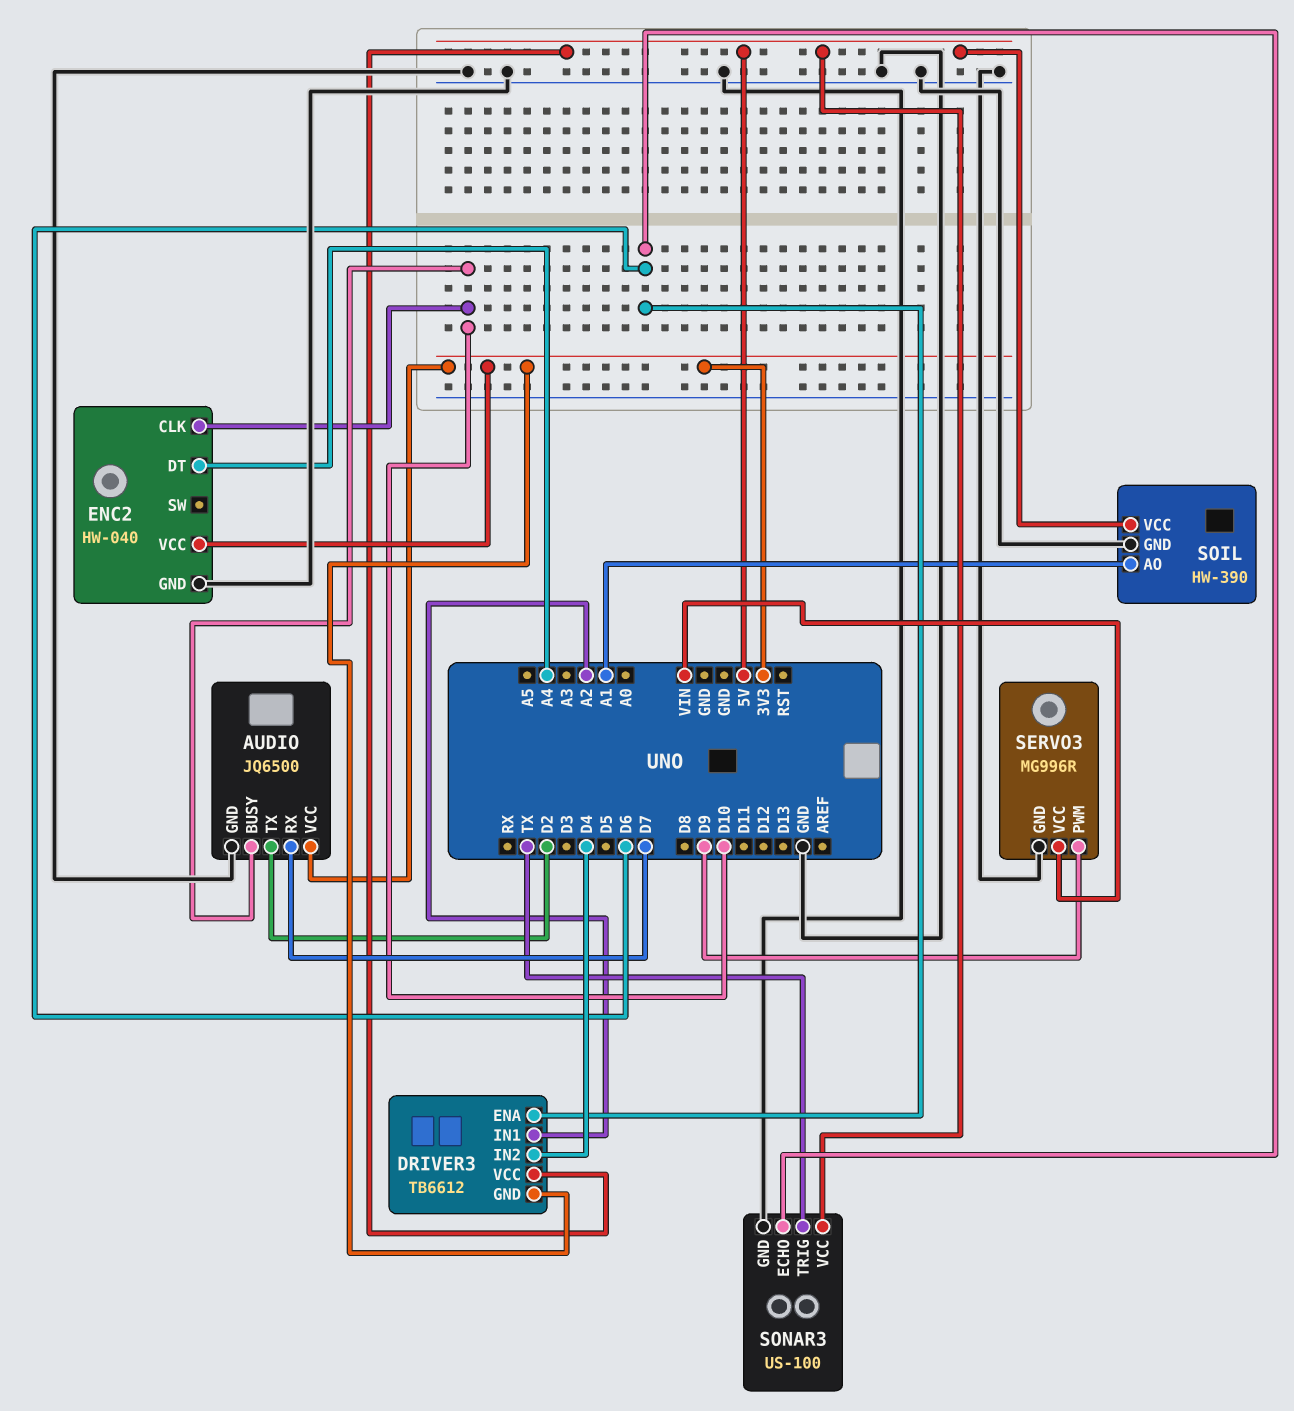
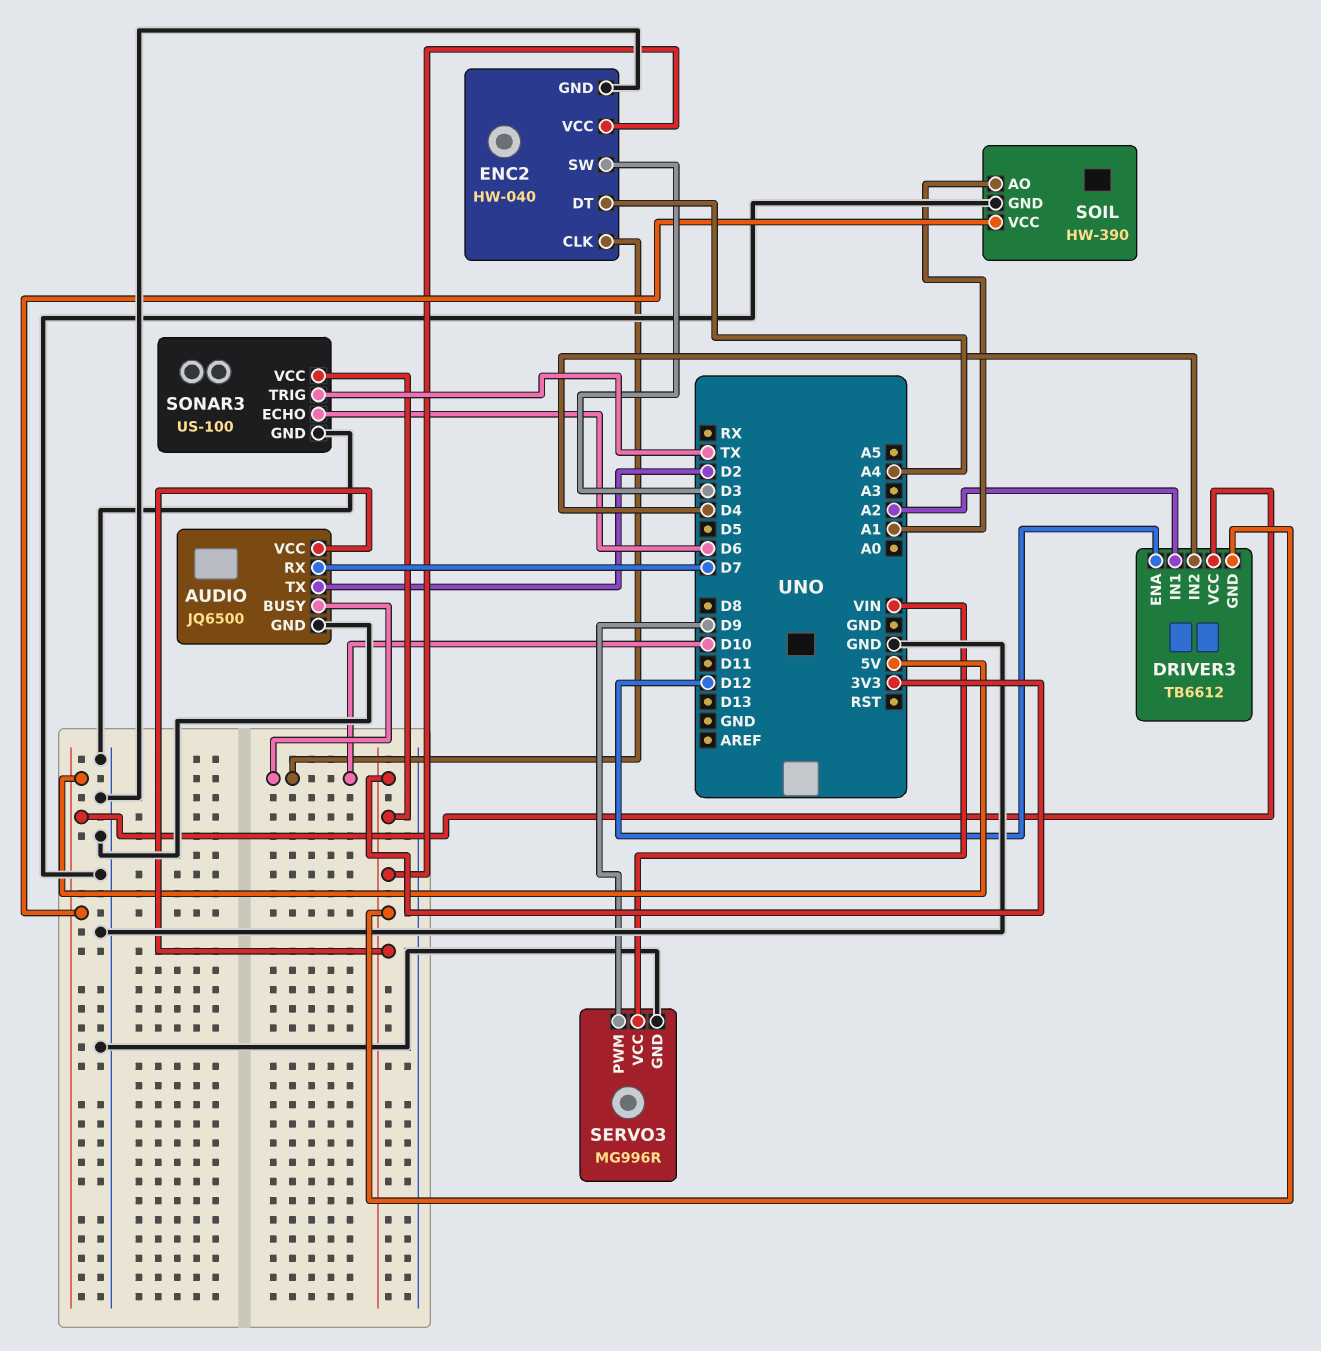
DRIVER3 pin ENA: D6 -> D12
ENC2 pin SW: none -> D3
SONAR3 pin VCC: 5V -> 3V3

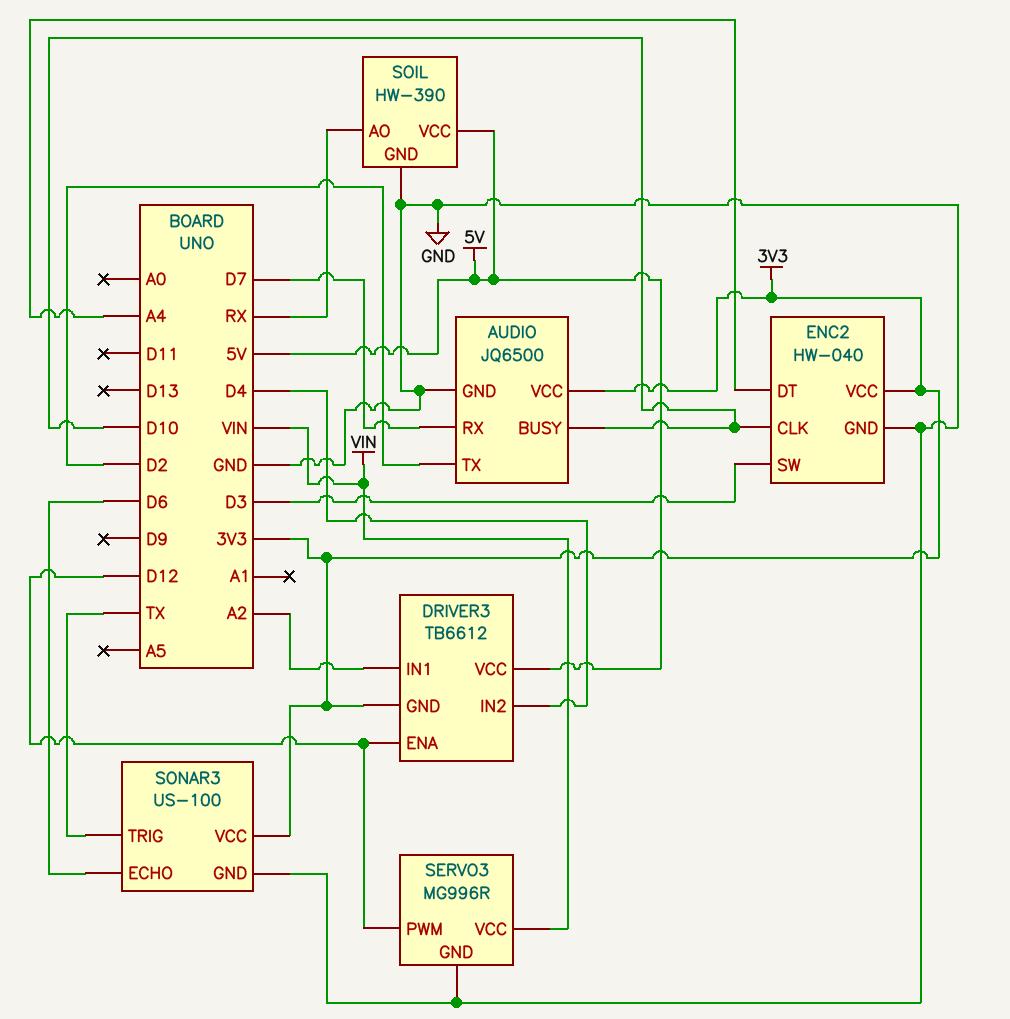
SERVO3 pin PWM: D9 -> D12
SOIL pin AO: A1 -> RX

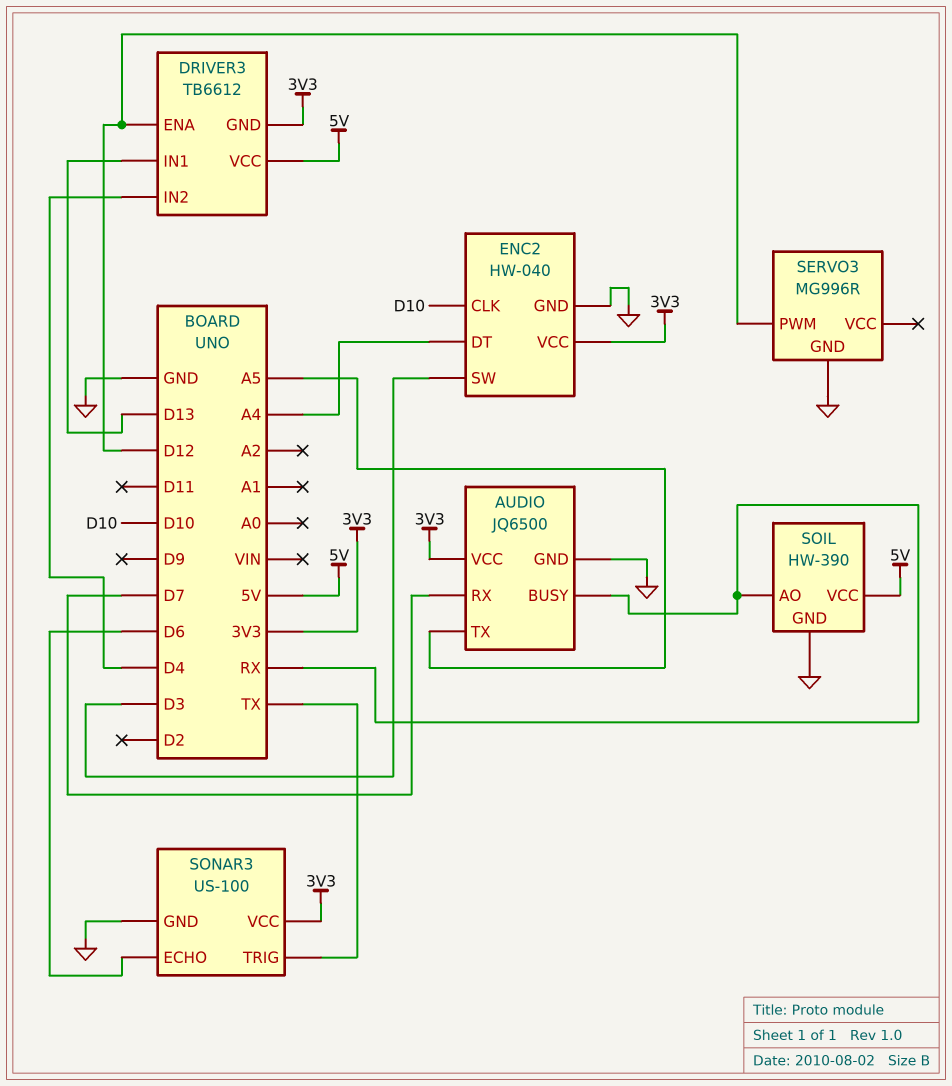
AUDIO pin BUSY: D10 -> RX
AUDIO pin TX: D2 -> A5
DRIVER3 pin IN1: A2 -> D13
SERVO3 pin VCC: VIN -> none

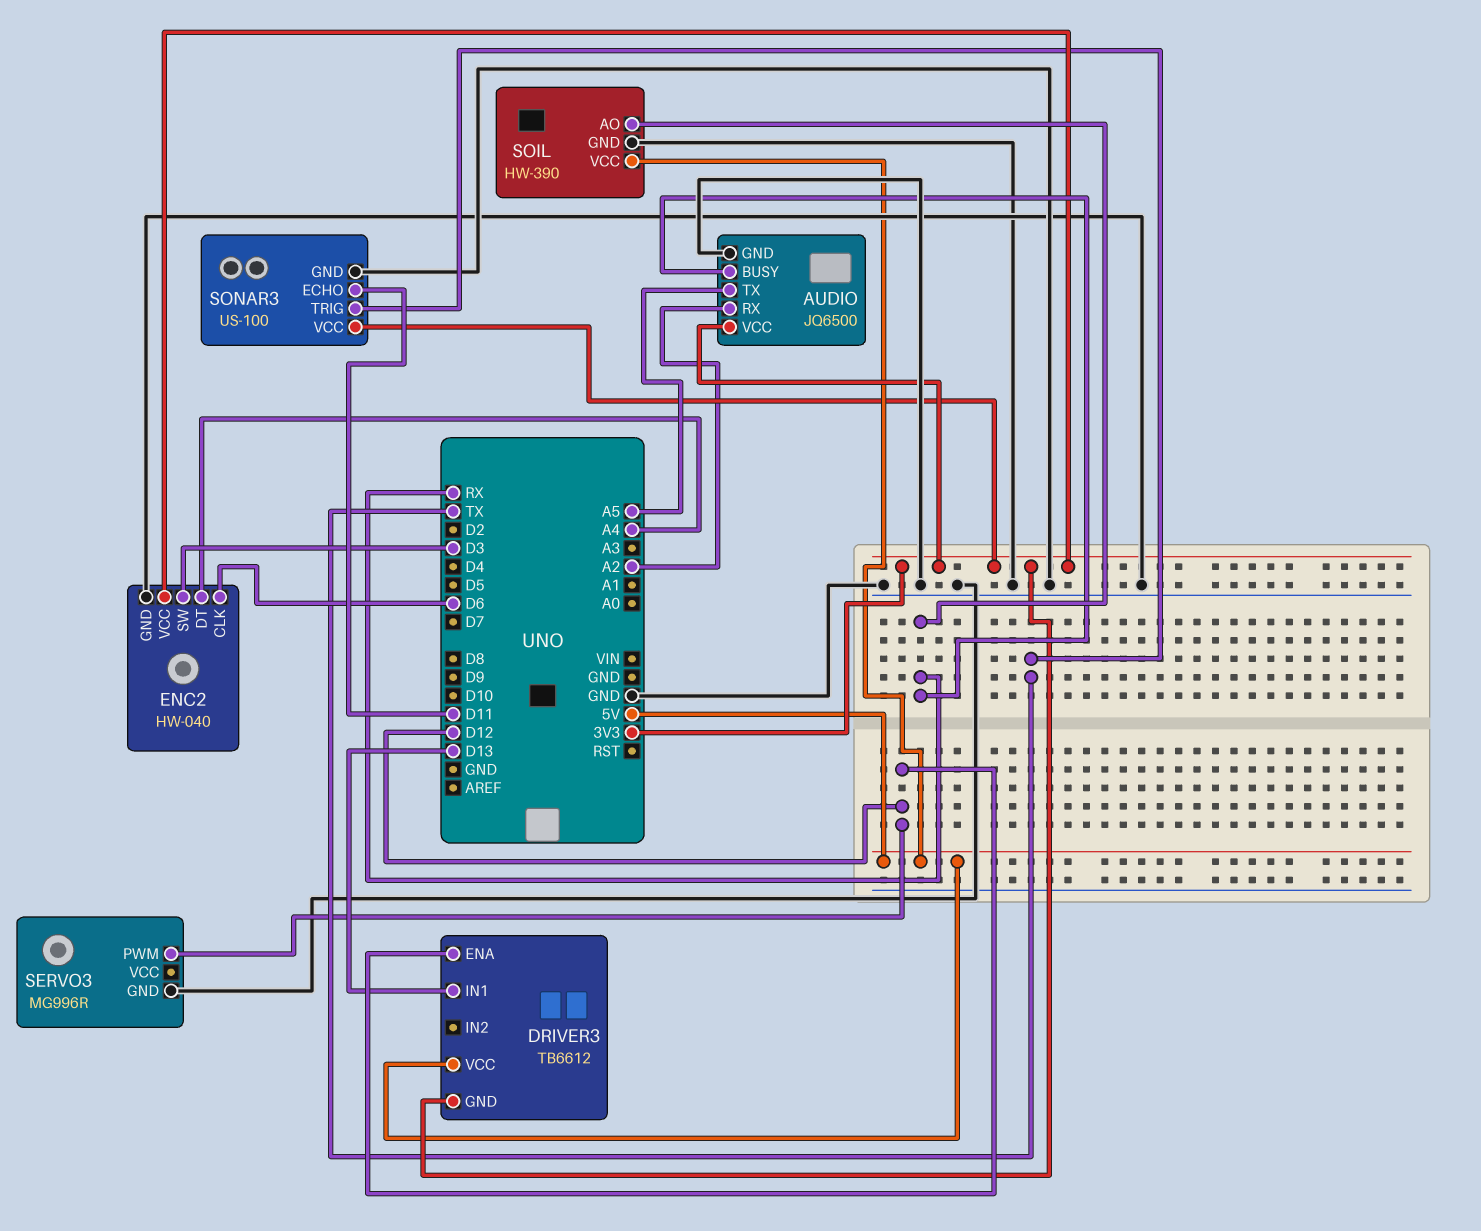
AUDIO pin RX: D7 -> A2
DRIVER3 pin IN2: D4 -> none
ENC2 pin CLK: D10 -> D6
SONAR3 pin ECHO: D6 -> D11

